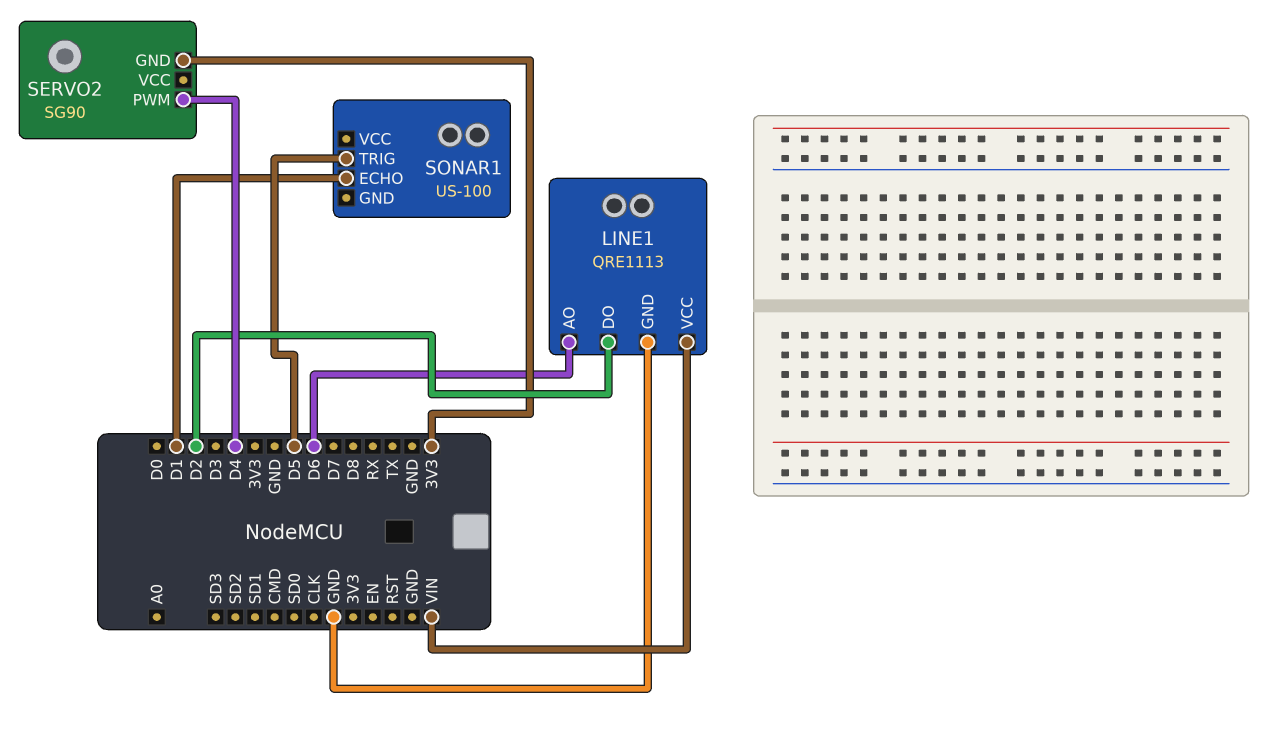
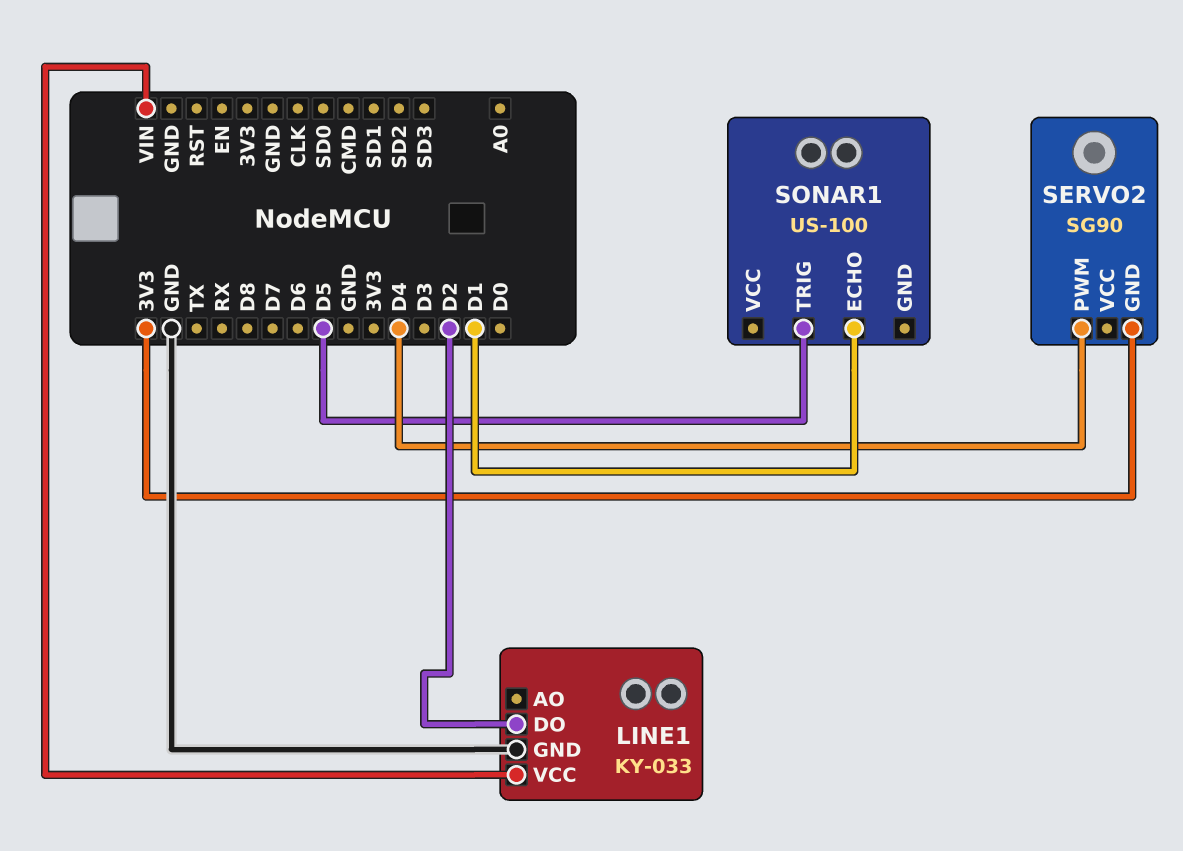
LINE1: QRE1113 -> KY-033
LINE1 pin AO: D6 -> none

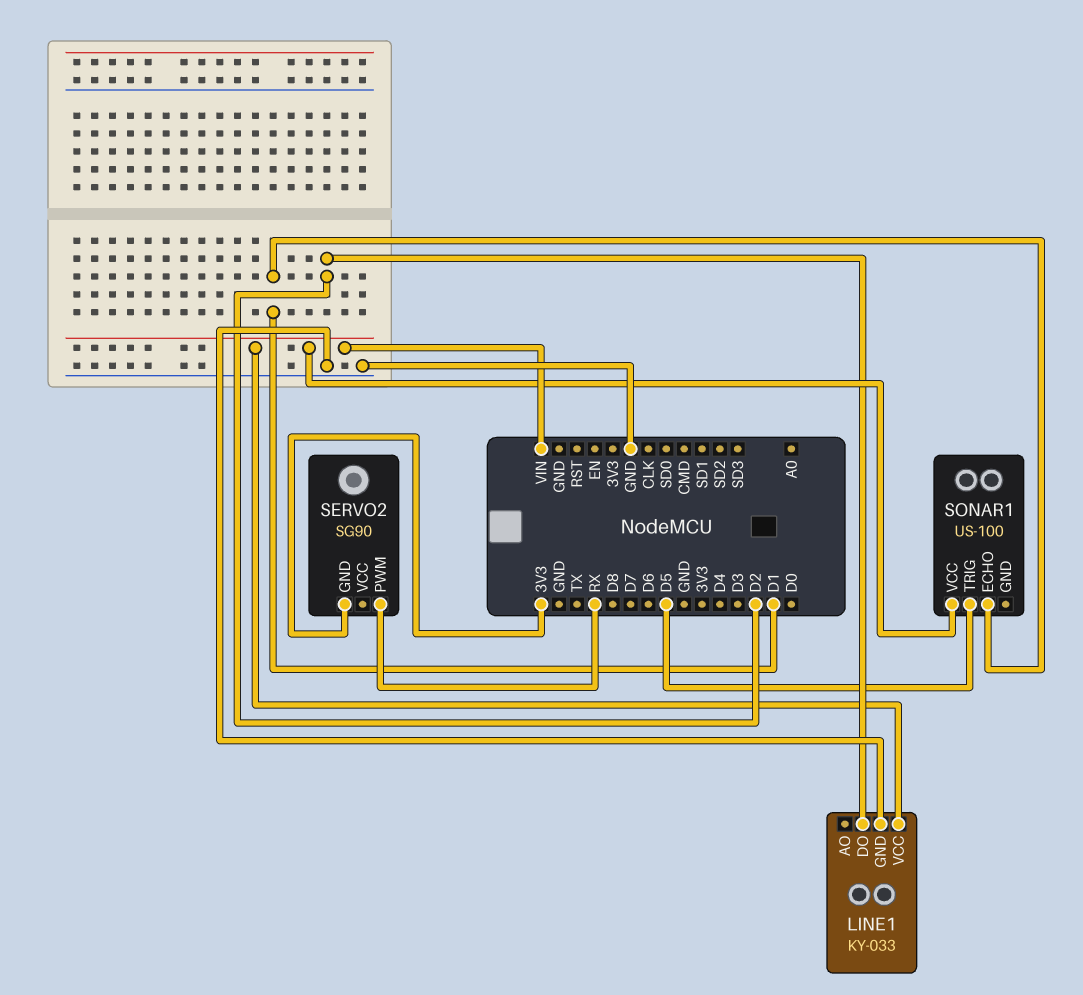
SERVO2 pin PWM: D4 -> RX
SONAR1 pin VCC: none -> VIN

